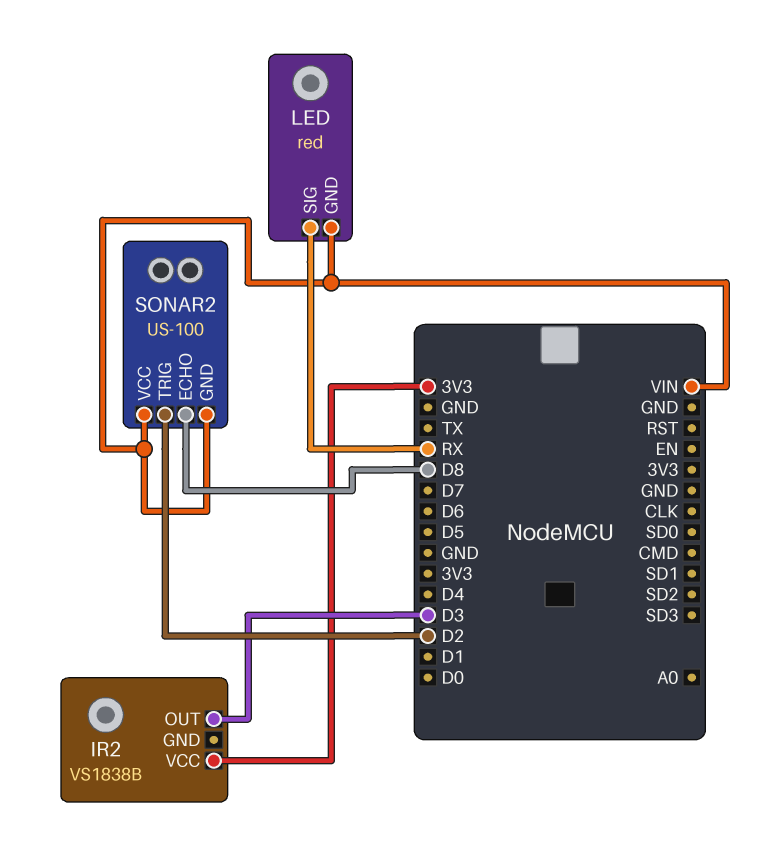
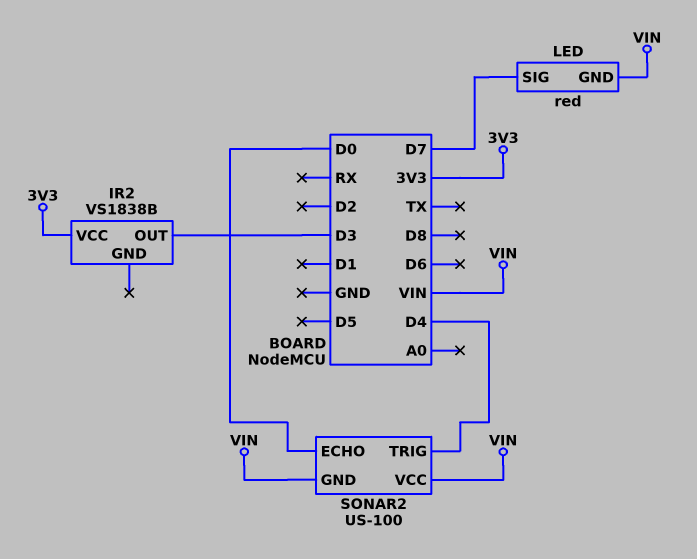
LED pin SIG: RX -> D7
SONAR2 pin ECHO: D8 -> D0
SONAR2 pin TRIG: D2 -> D4

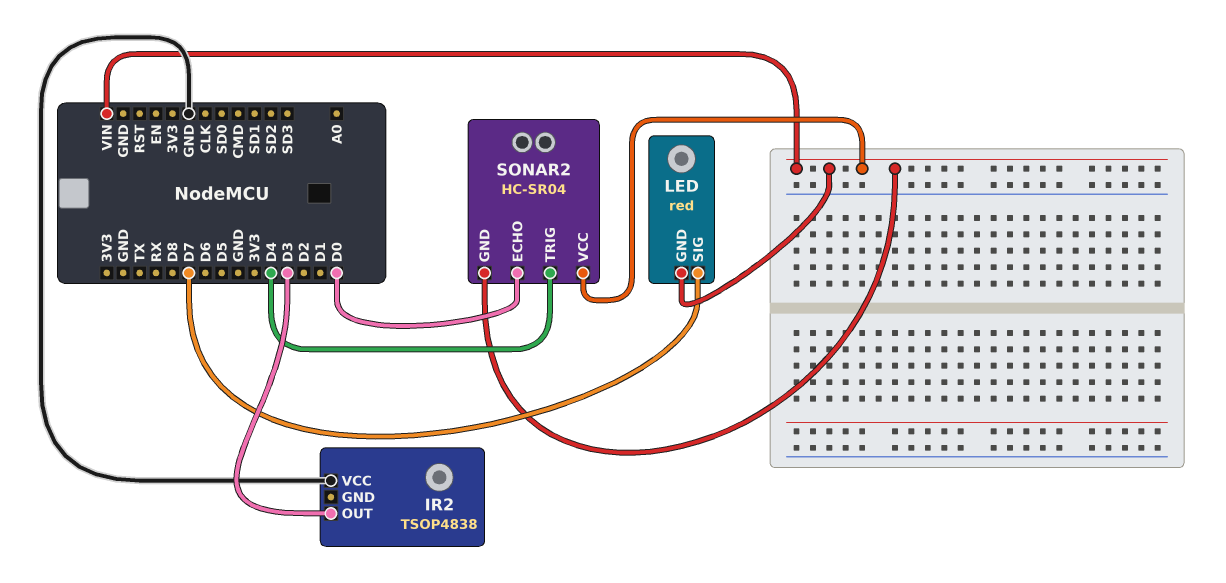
IR2: VS1838B -> TSOP4838
IR2 pin VCC: 3V3 -> GND
SONAR2: US-100 -> HC-SR04

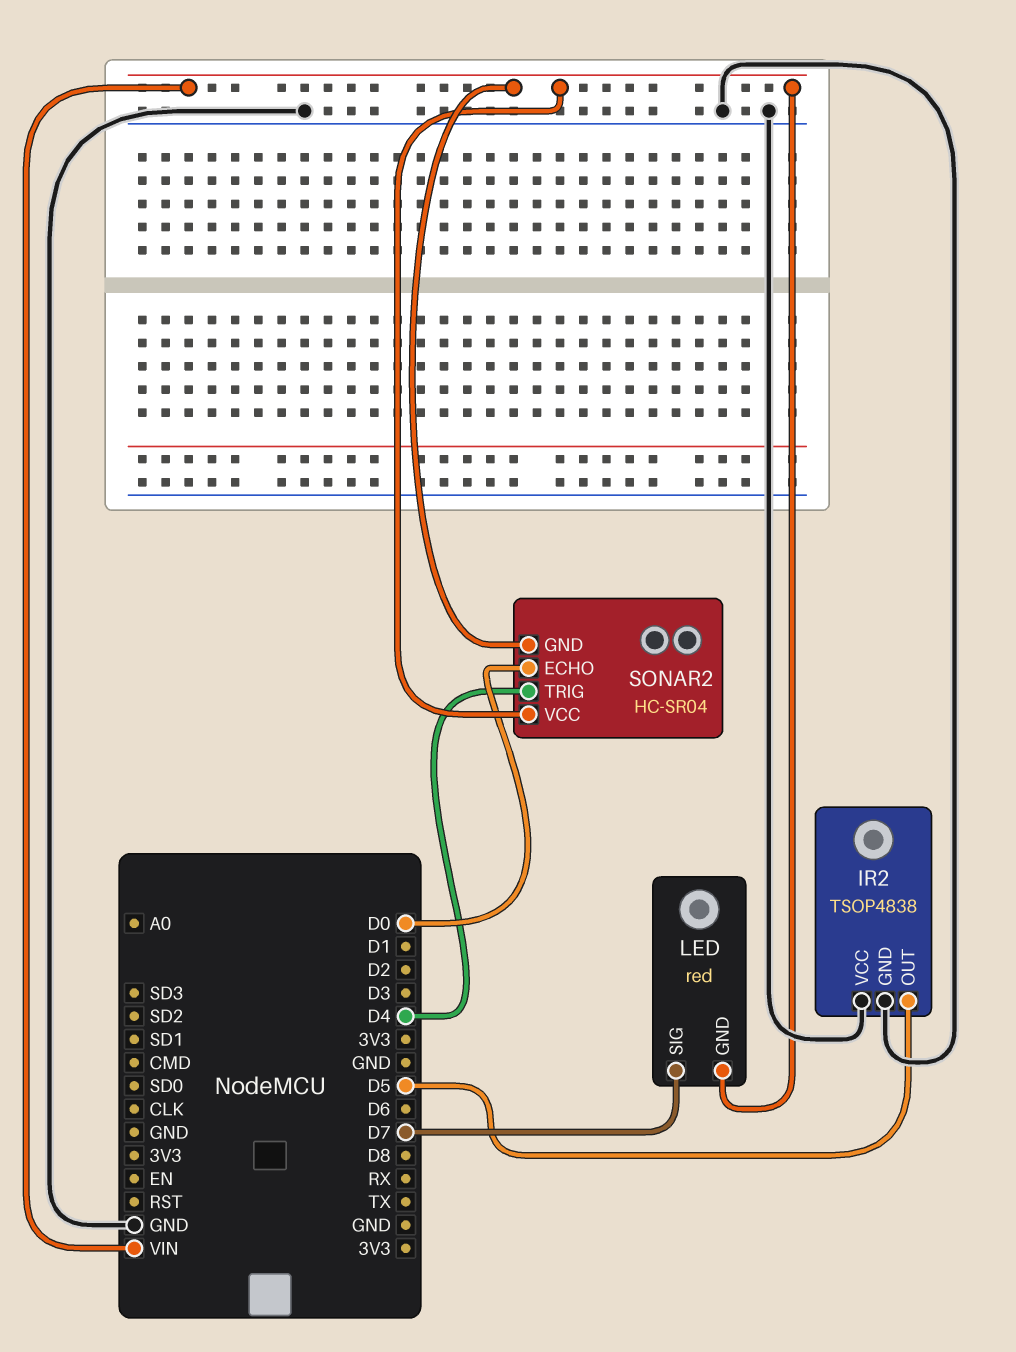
IR2 pin GND: none -> GND
IR2 pin OUT: D3 -> D5

